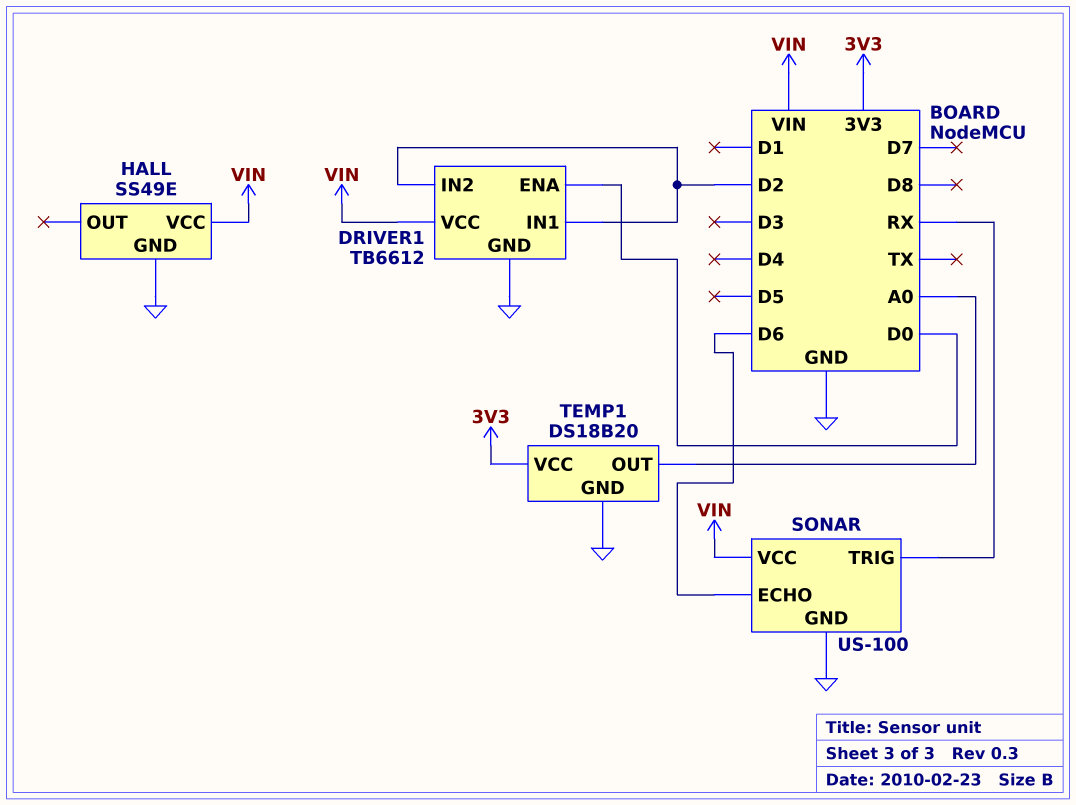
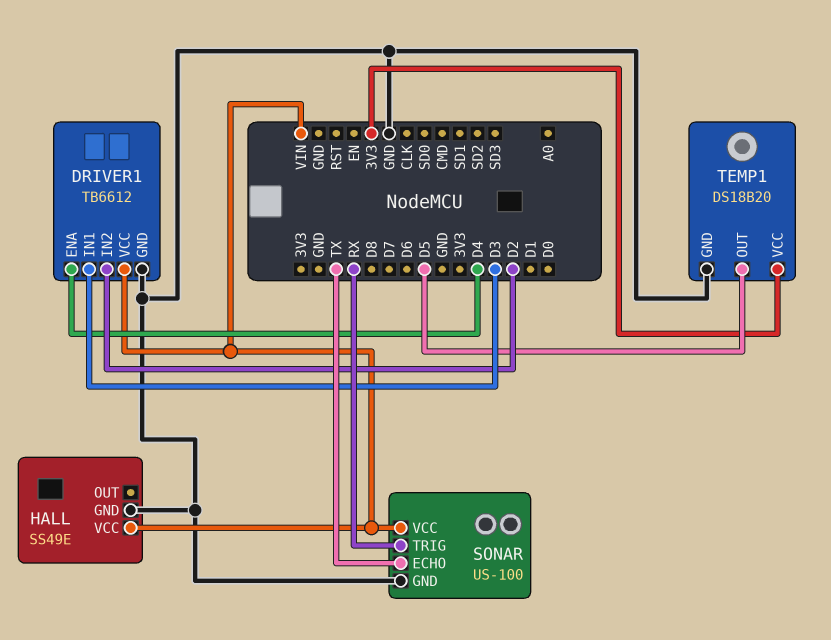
DRIVER1 pin ENA: D0 -> D4
DRIVER1 pin IN1: D2 -> D3
SONAR pin ECHO: D6 -> TX
TEMP1 pin OUT: A0 -> D5

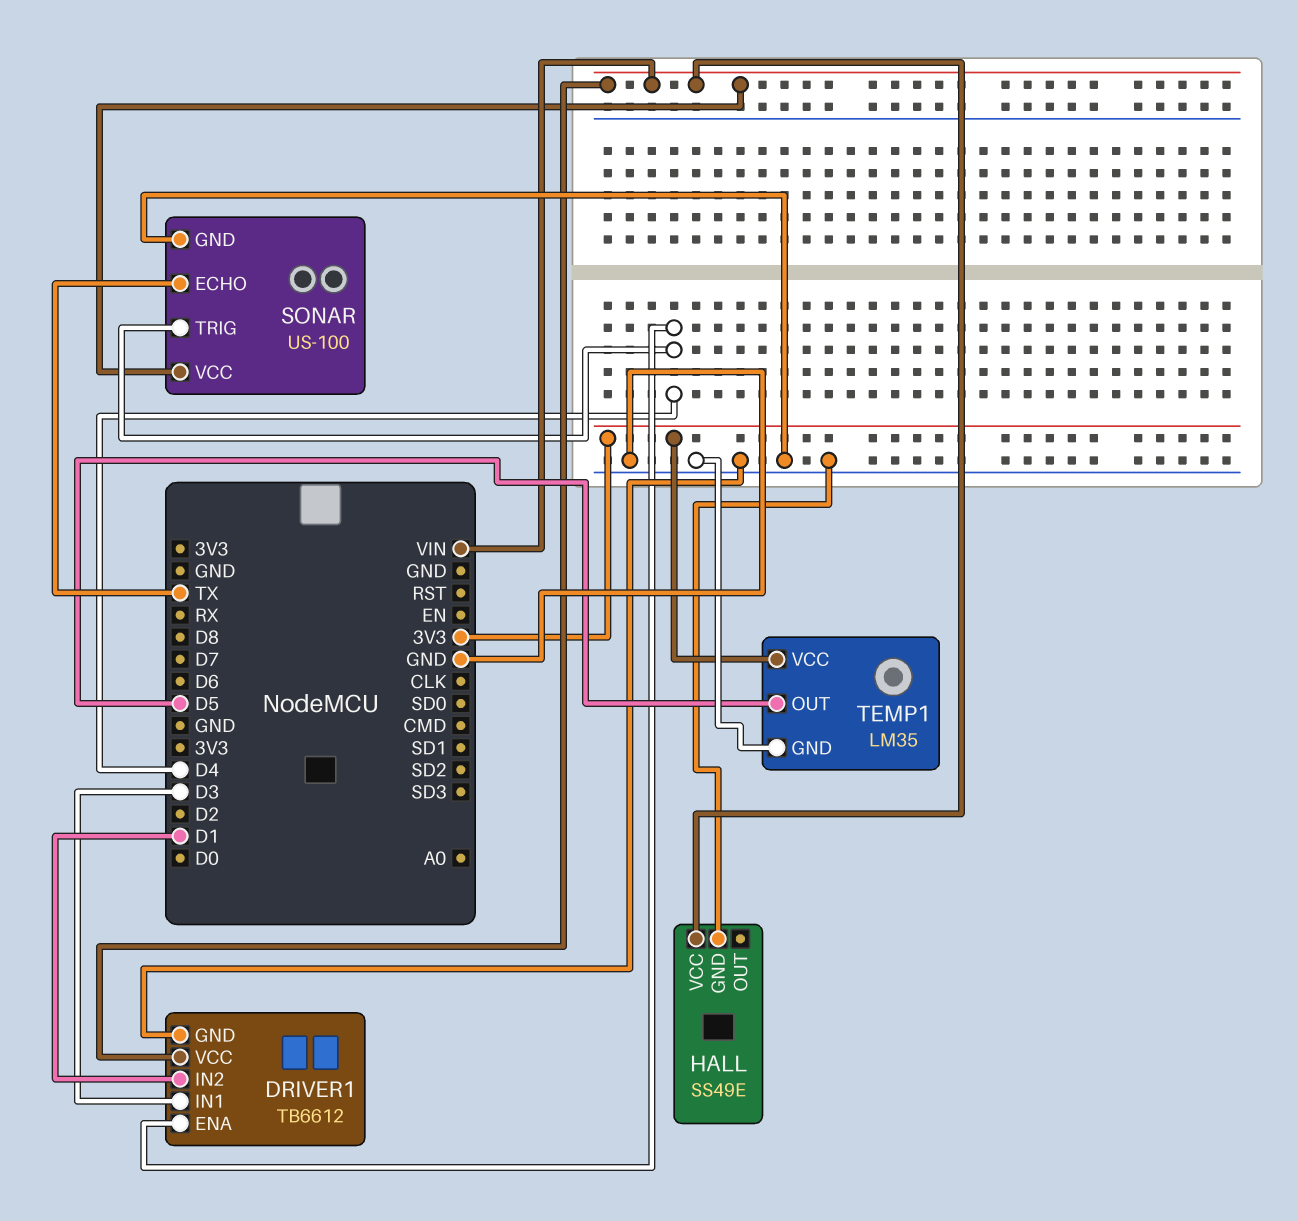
DRIVER1 pin IN2: D2 -> D1
SONAR pin TRIG: RX -> D4
TEMP1: DS18B20 -> LM35

